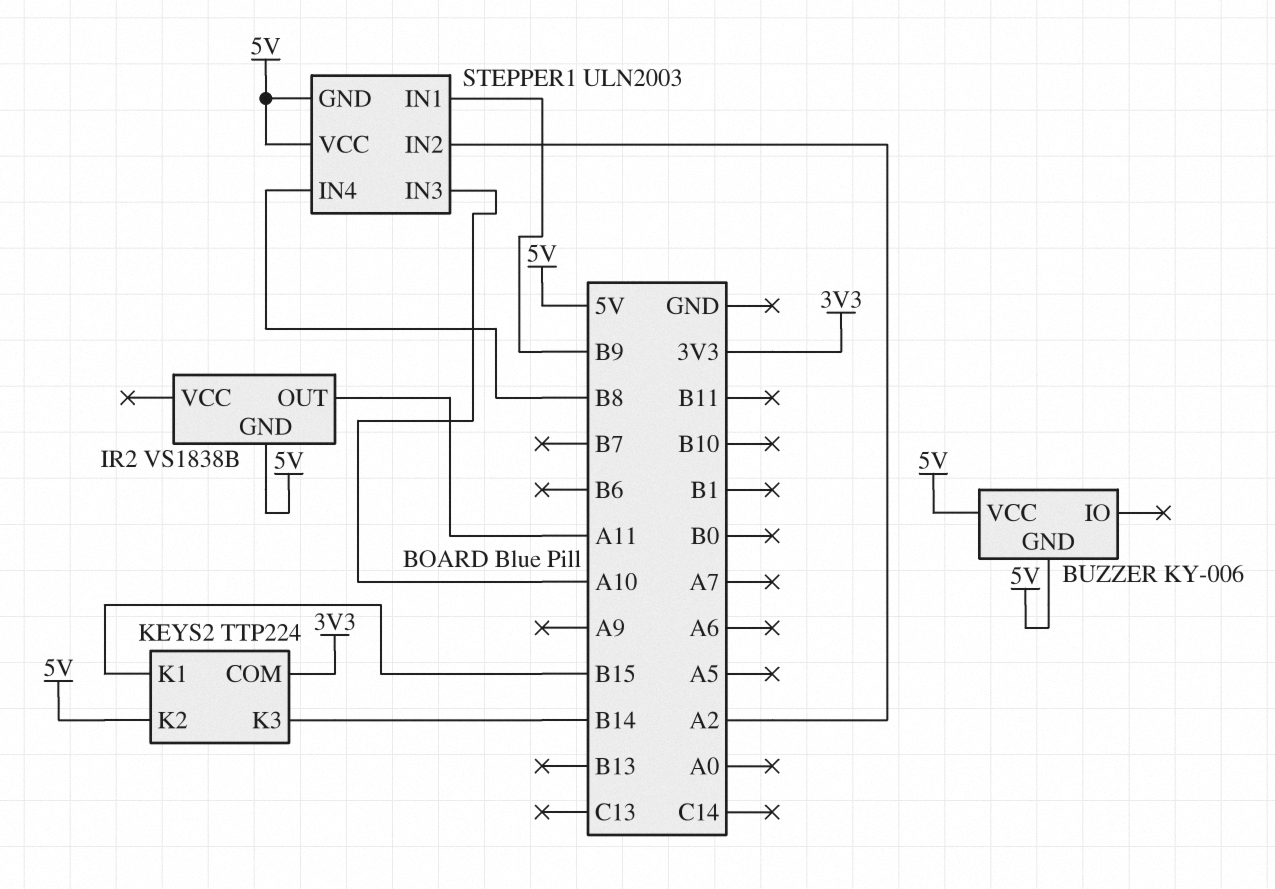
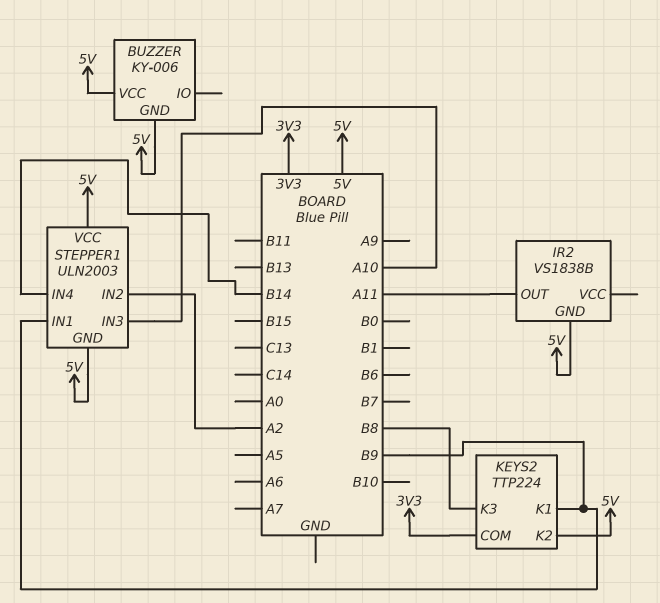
KEYS2 pin K1: B15 -> B9
KEYS2 pin K3: B14 -> B8
STEPPER1 pin IN4: B8 -> B14

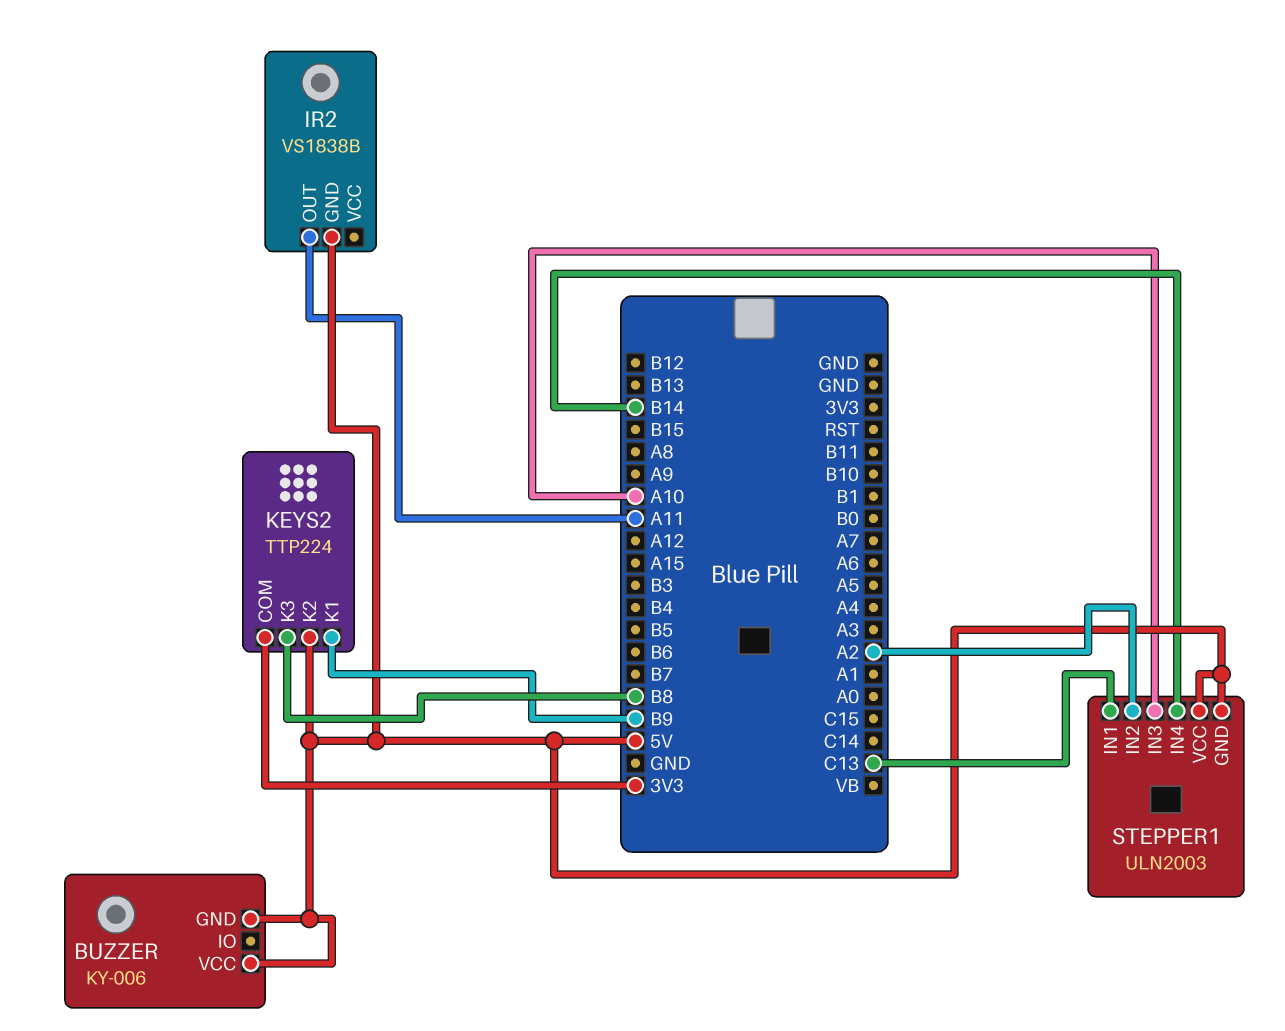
STEPPER1 pin IN1: B9 -> C13

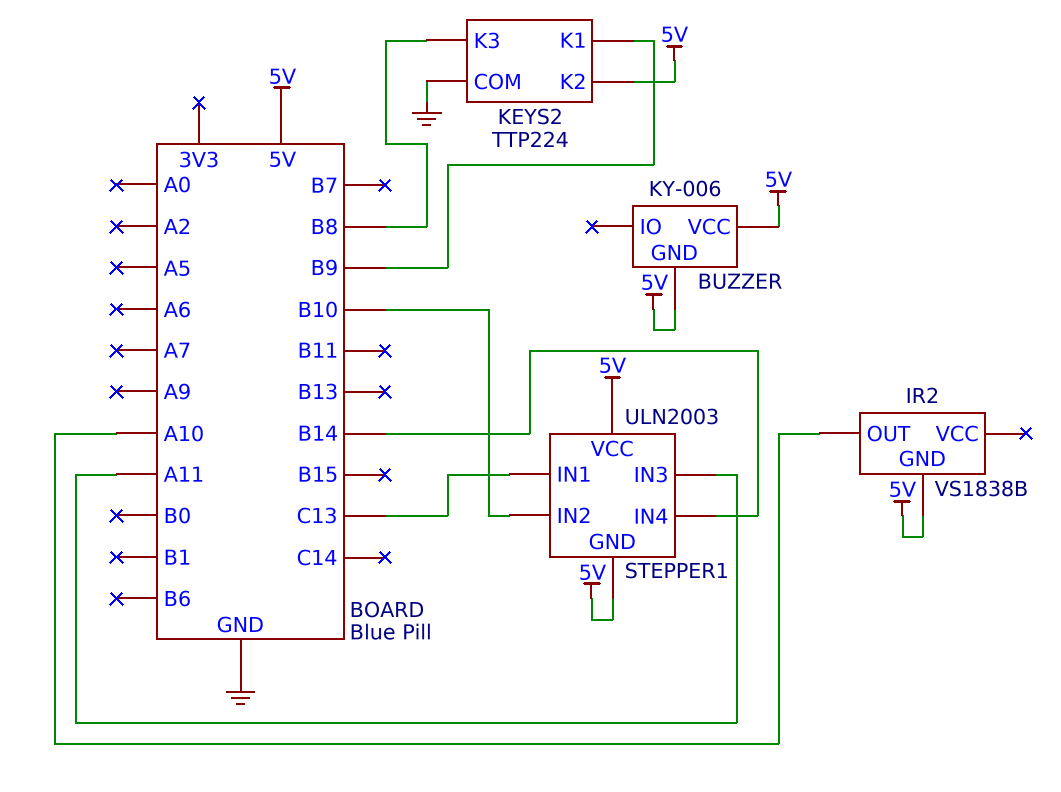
IR2 pin OUT: A11 -> A10
KEYS2 pin COM: 3V3 -> GND
STEPPER1 pin IN2: A2 -> B10
STEPPER1 pin IN3: A10 -> A11

